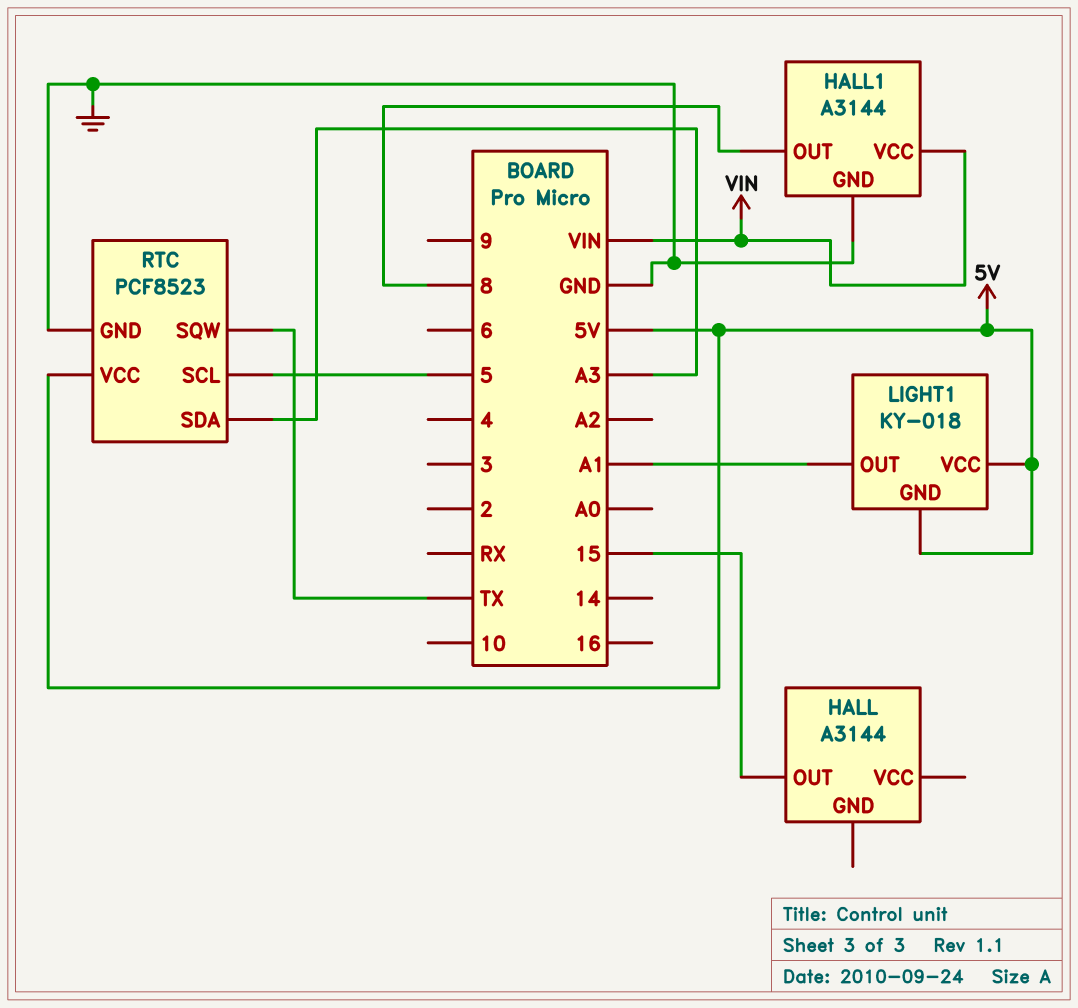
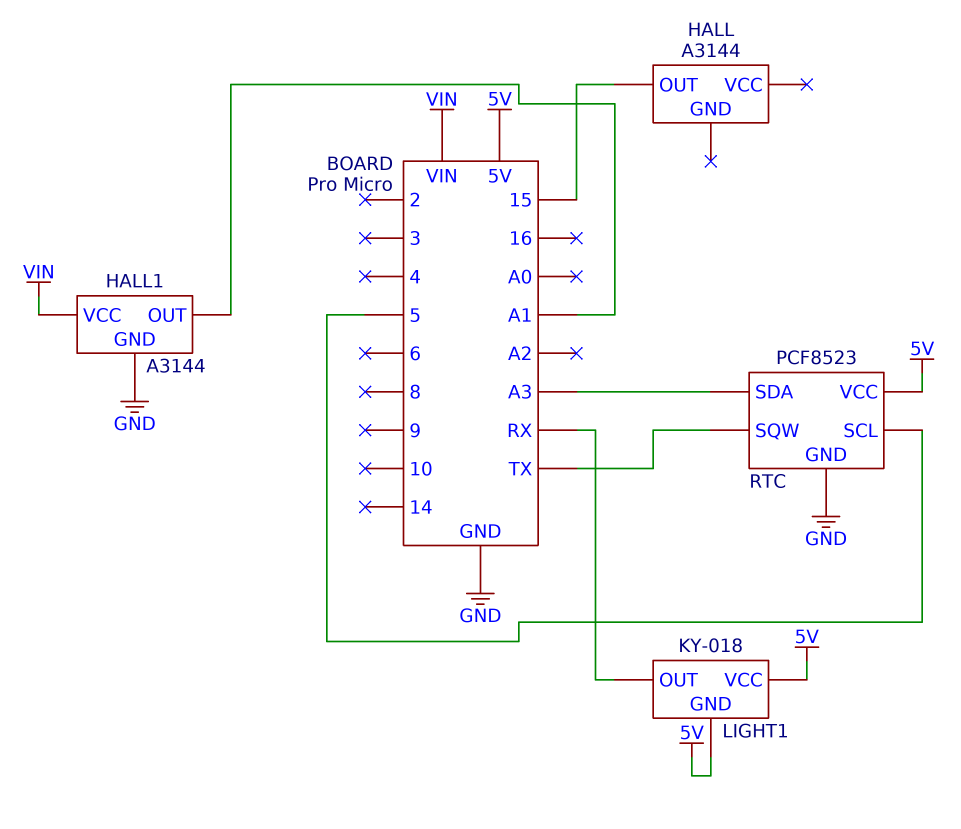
HALL1 pin OUT: 8 -> A1
LIGHT1 pin OUT: A1 -> RX

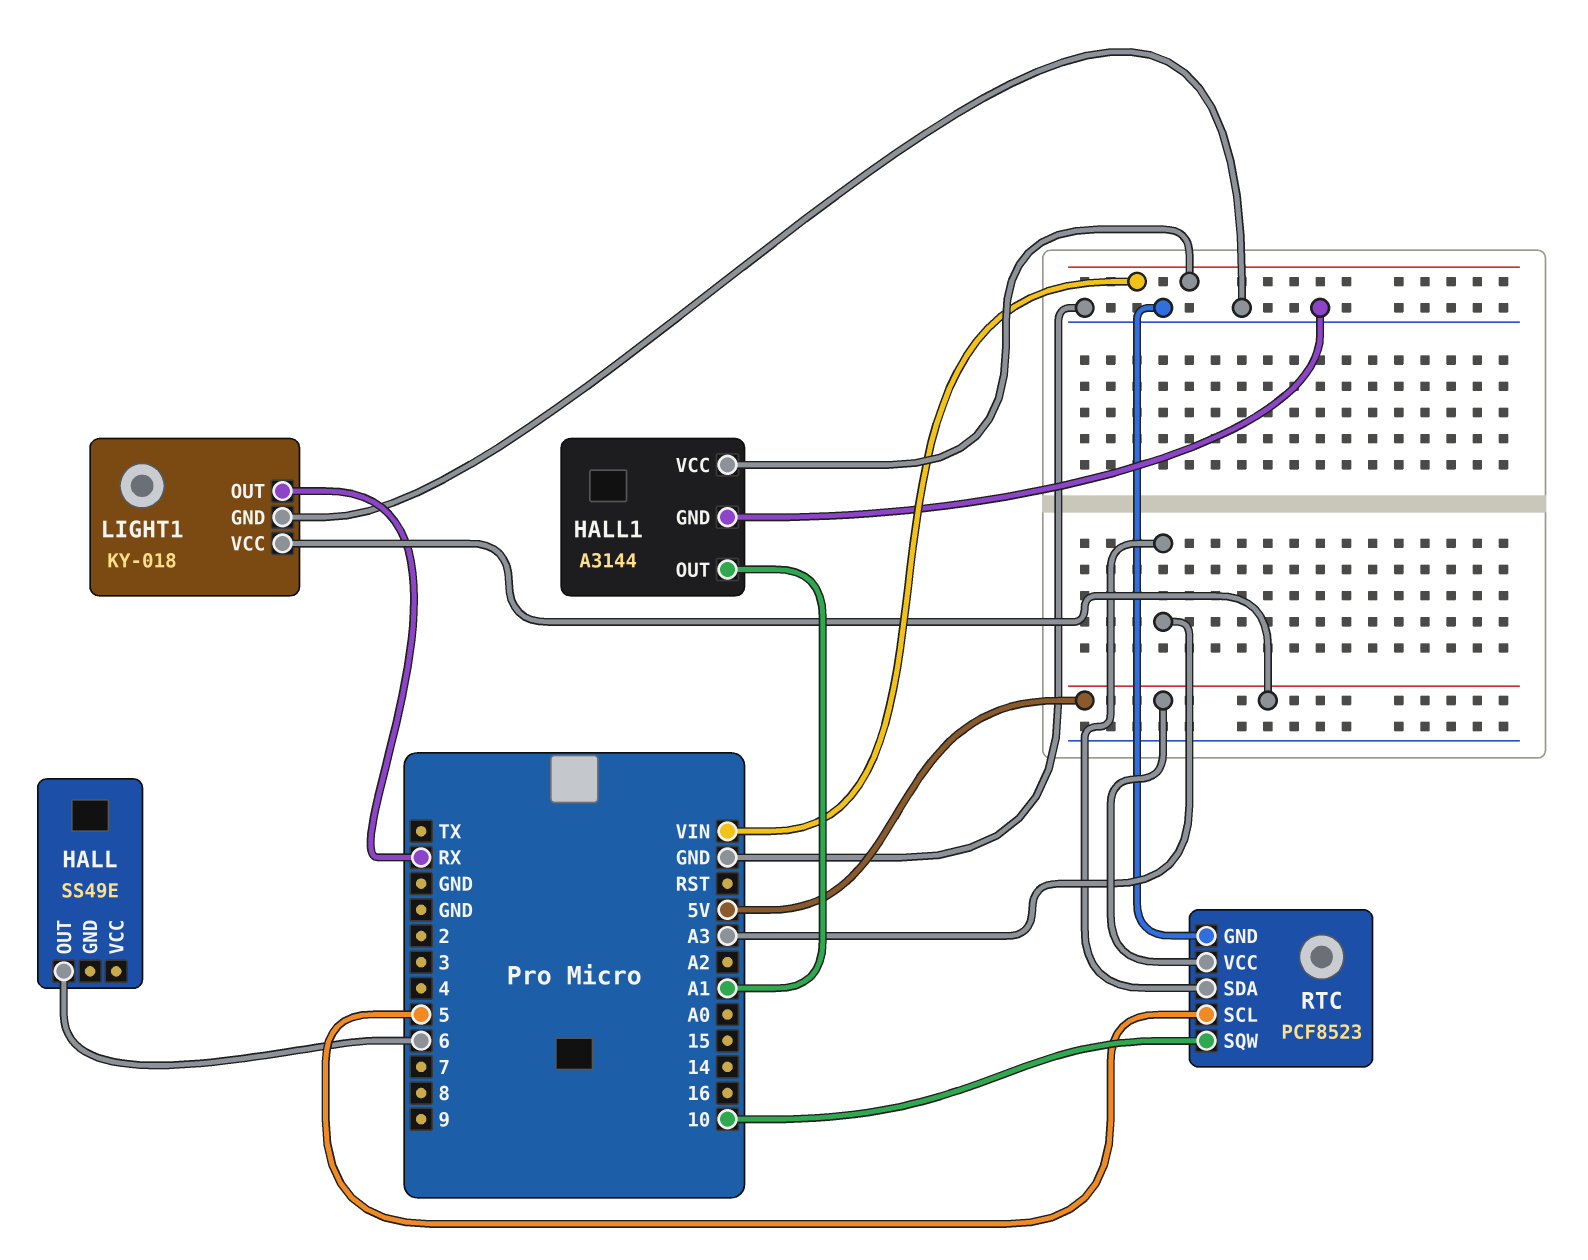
HALL: A3144 -> SS49E
HALL pin OUT: 15 -> 6
LIGHT1 pin GND: 5V -> GND
RTC pin SQW: TX -> 10

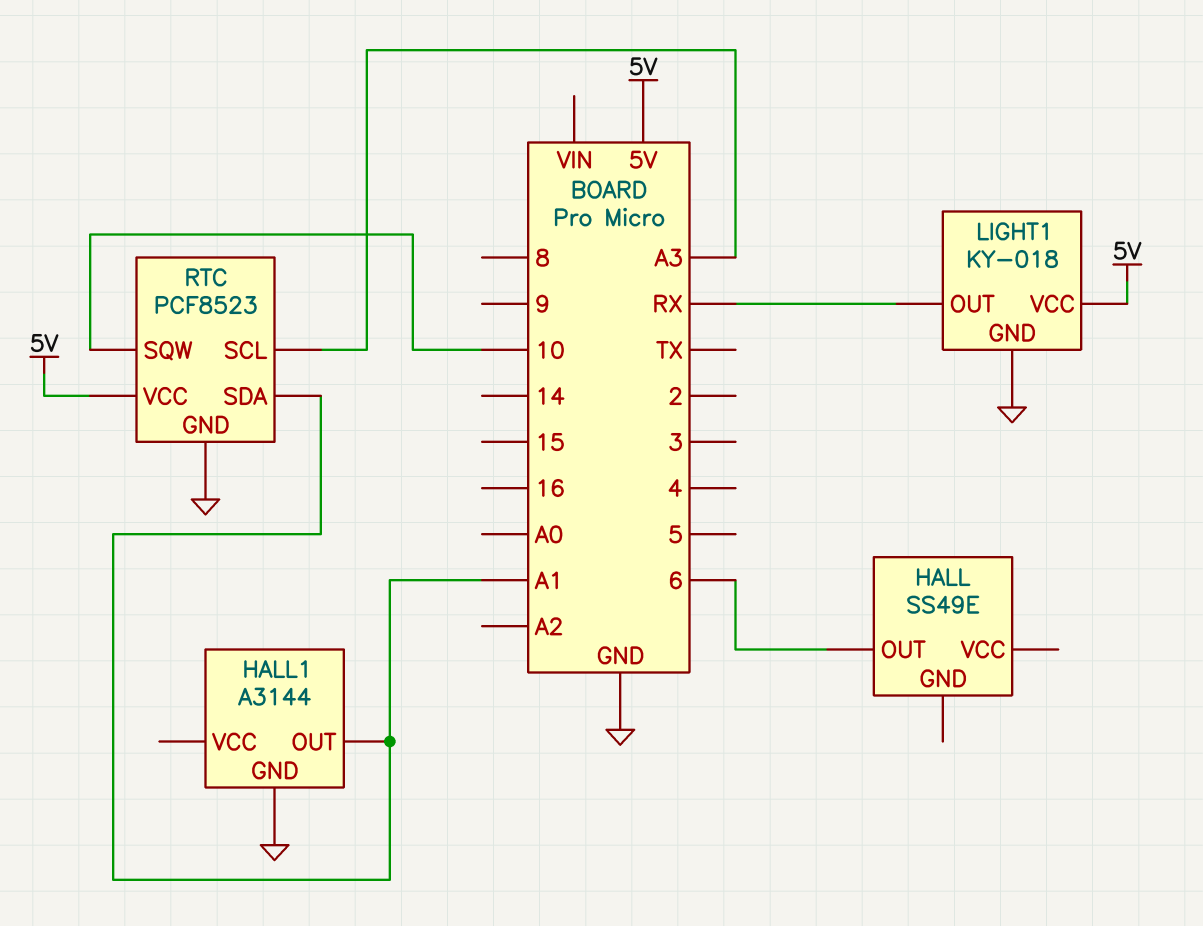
HALL1 pin VCC: VIN -> none
RTC pin SCL: 5 -> A3
RTC pin SDA: A3 -> A1

